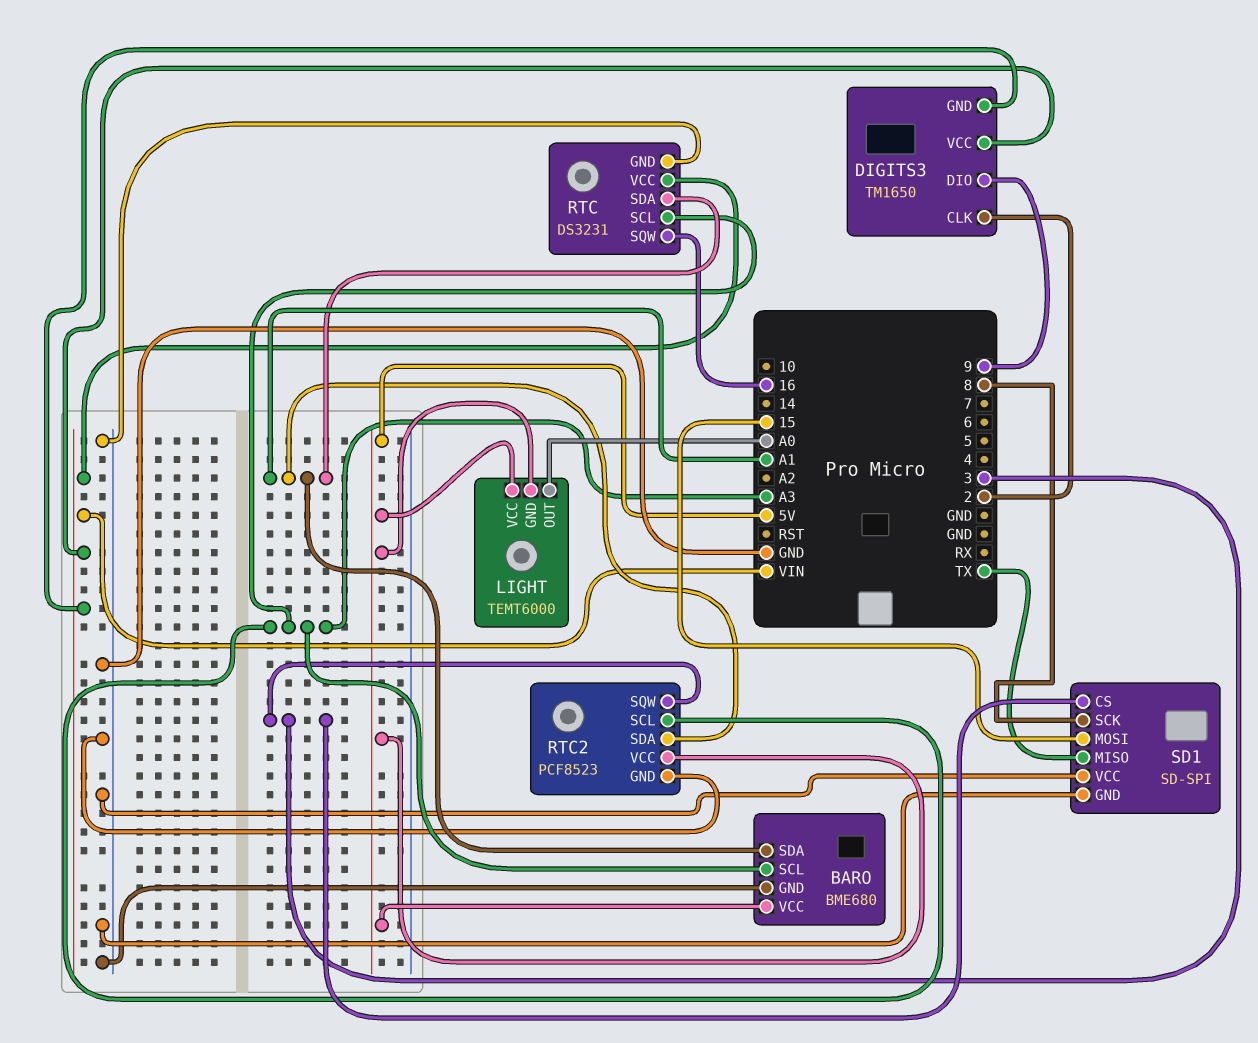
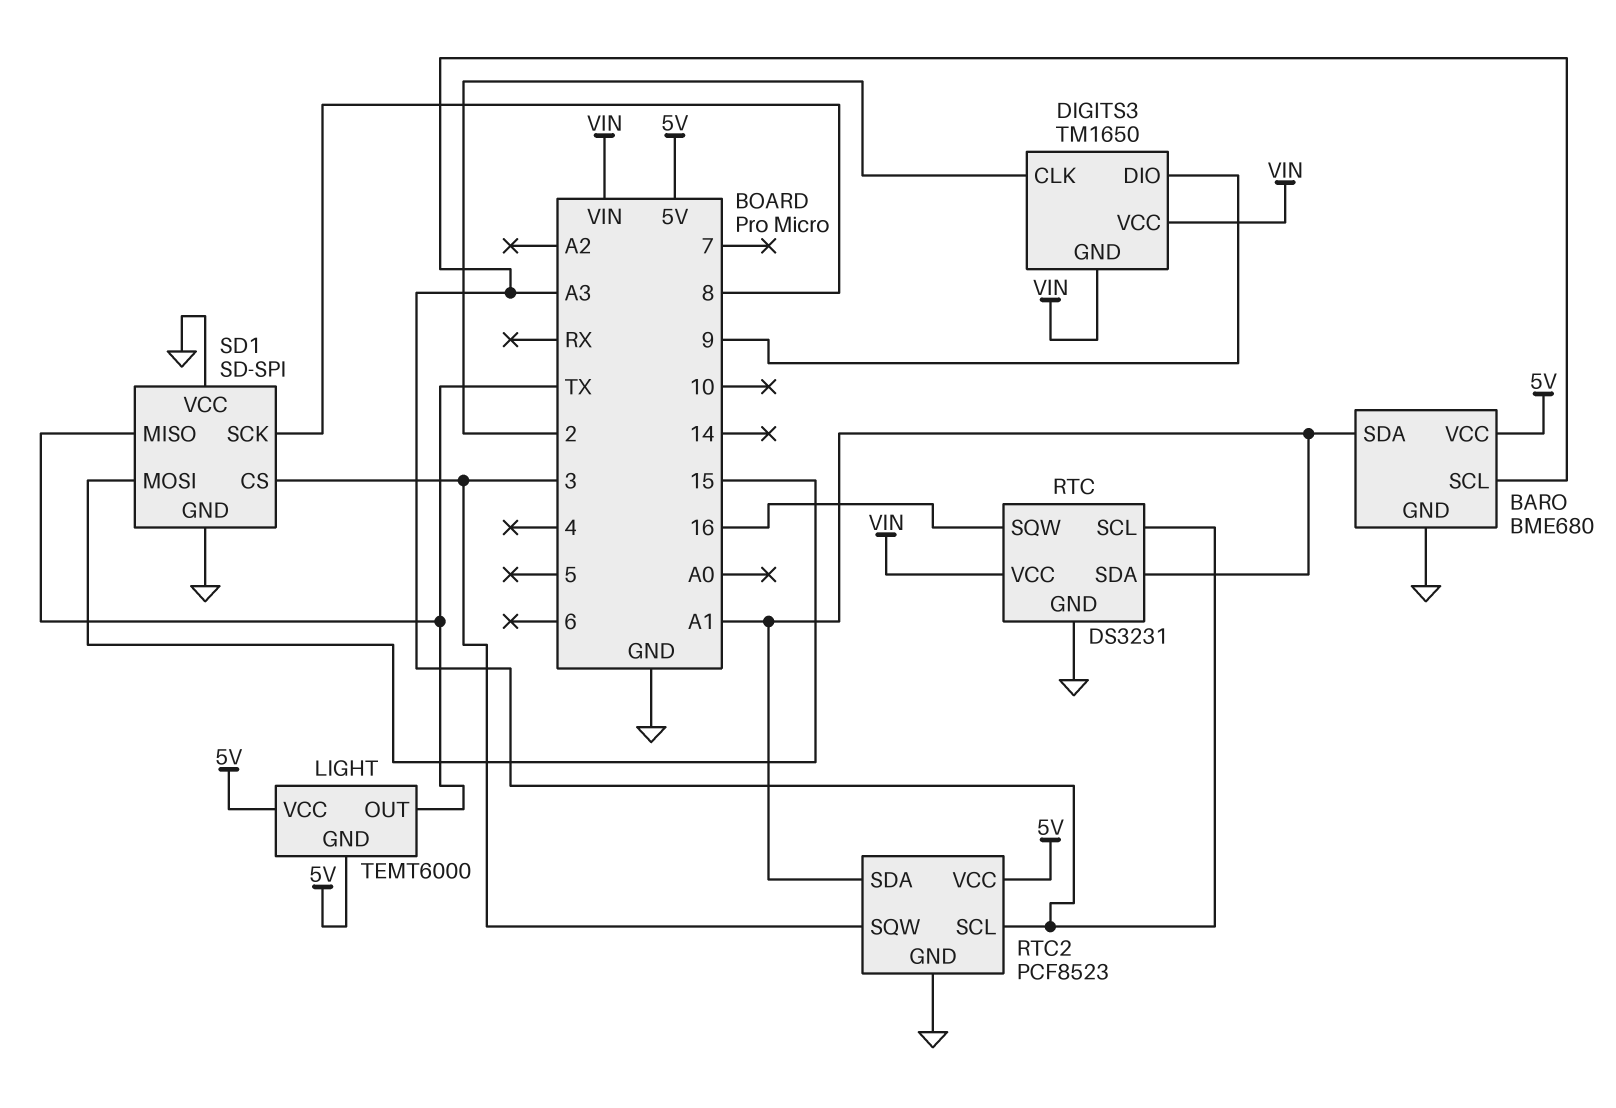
LIGHT pin OUT: A0 -> TX

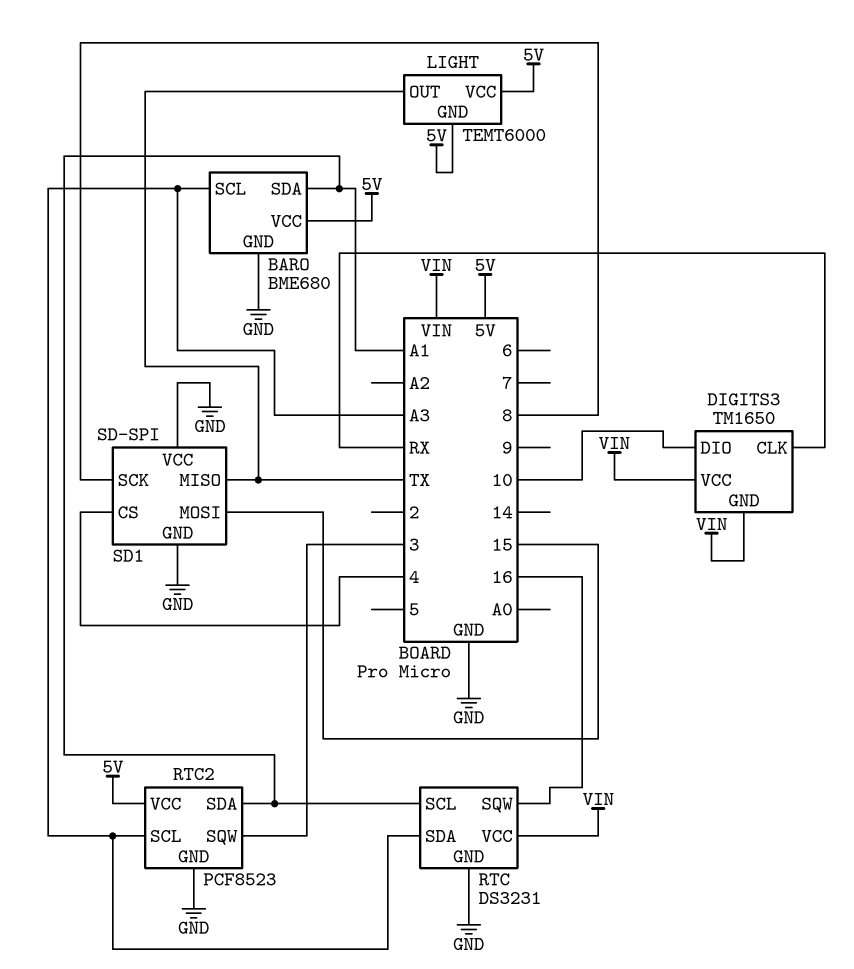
DIGITS3 pin CLK: 2 -> RX
DIGITS3 pin DIO: 9 -> 10
RTC pin SCL: A3 -> A1
RTC pin SDA: A1 -> A3
SD1 pin CS: 3 -> 4

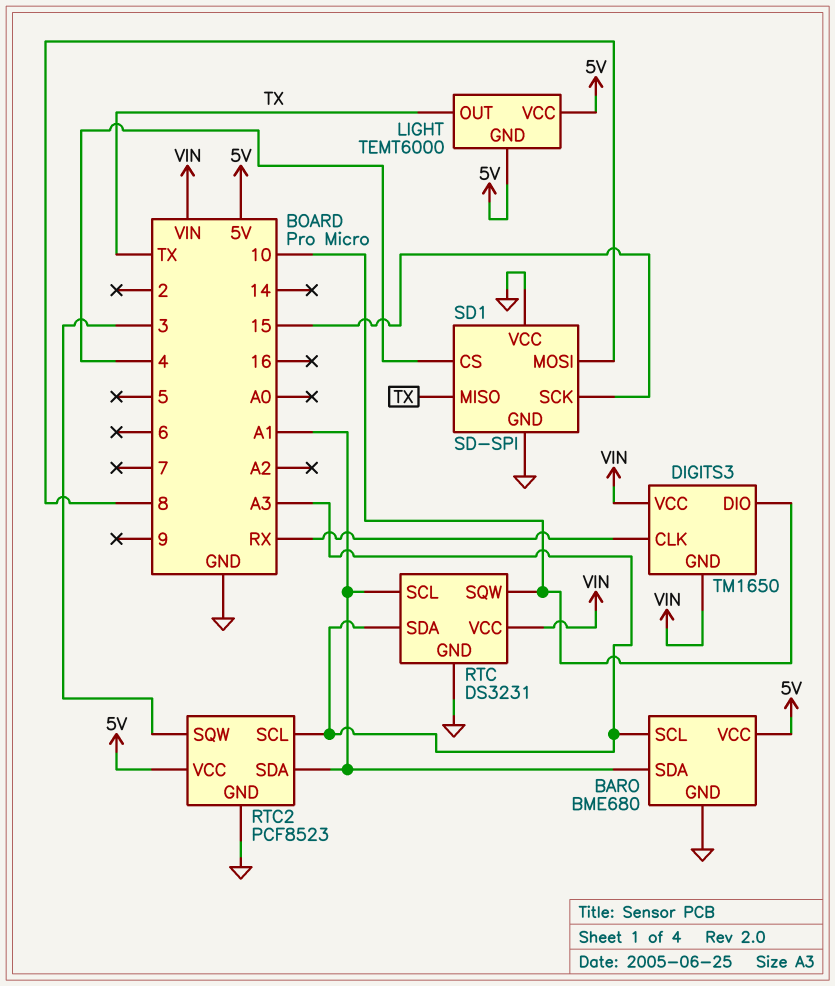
RTC pin SQW: 16 -> 10
SD1 pin MOSI: 15 -> 8
SD1 pin SCK: 8 -> 15

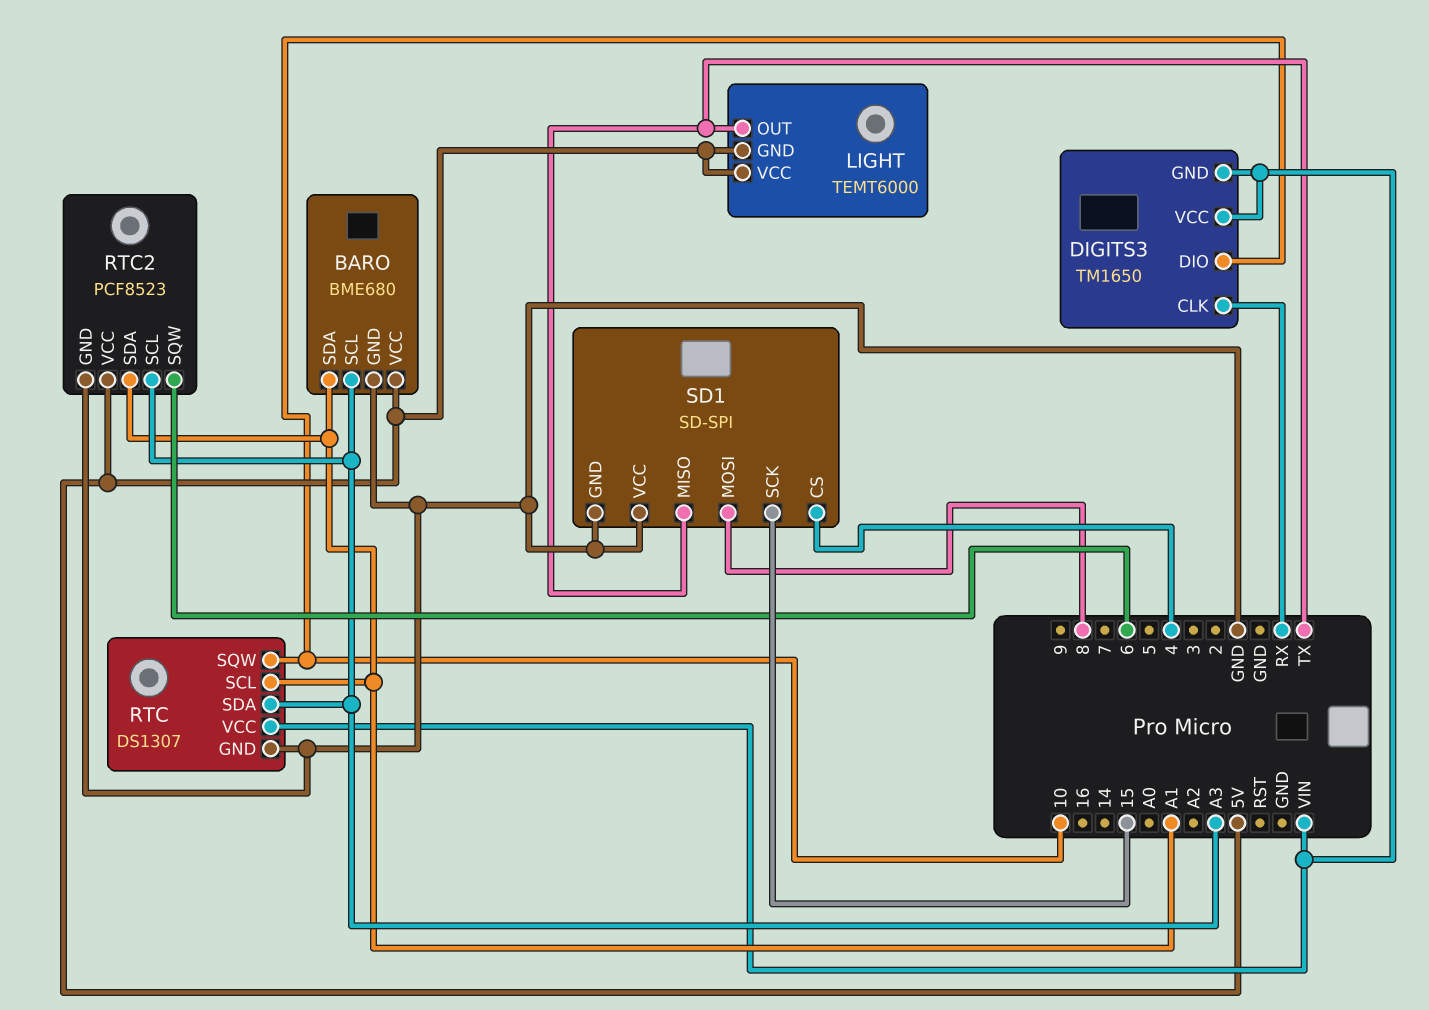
RTC: DS3231 -> DS1307
RTC2 pin SQW: 3 -> 6

